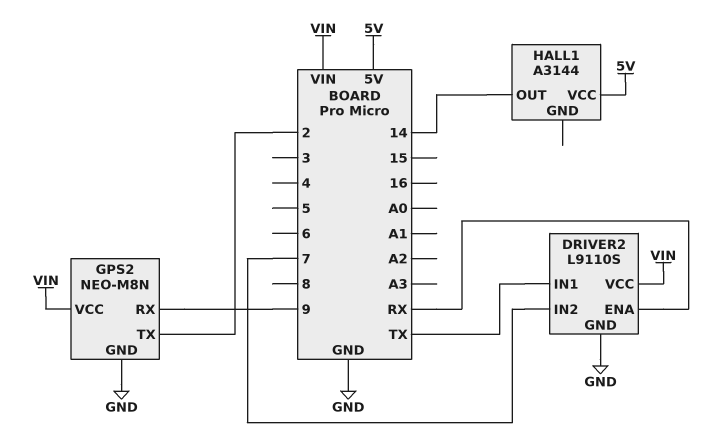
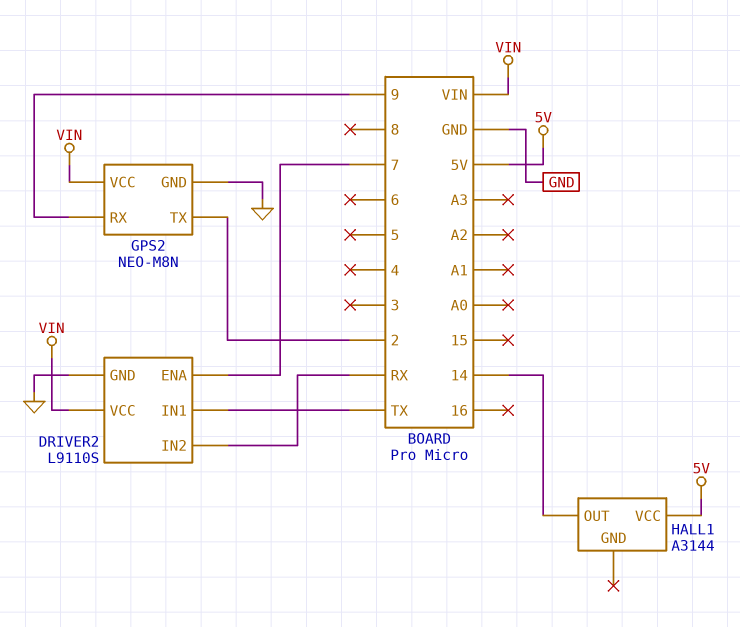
DRIVER2 pin ENA: RX -> 7
DRIVER2 pin IN2: 7 -> RX

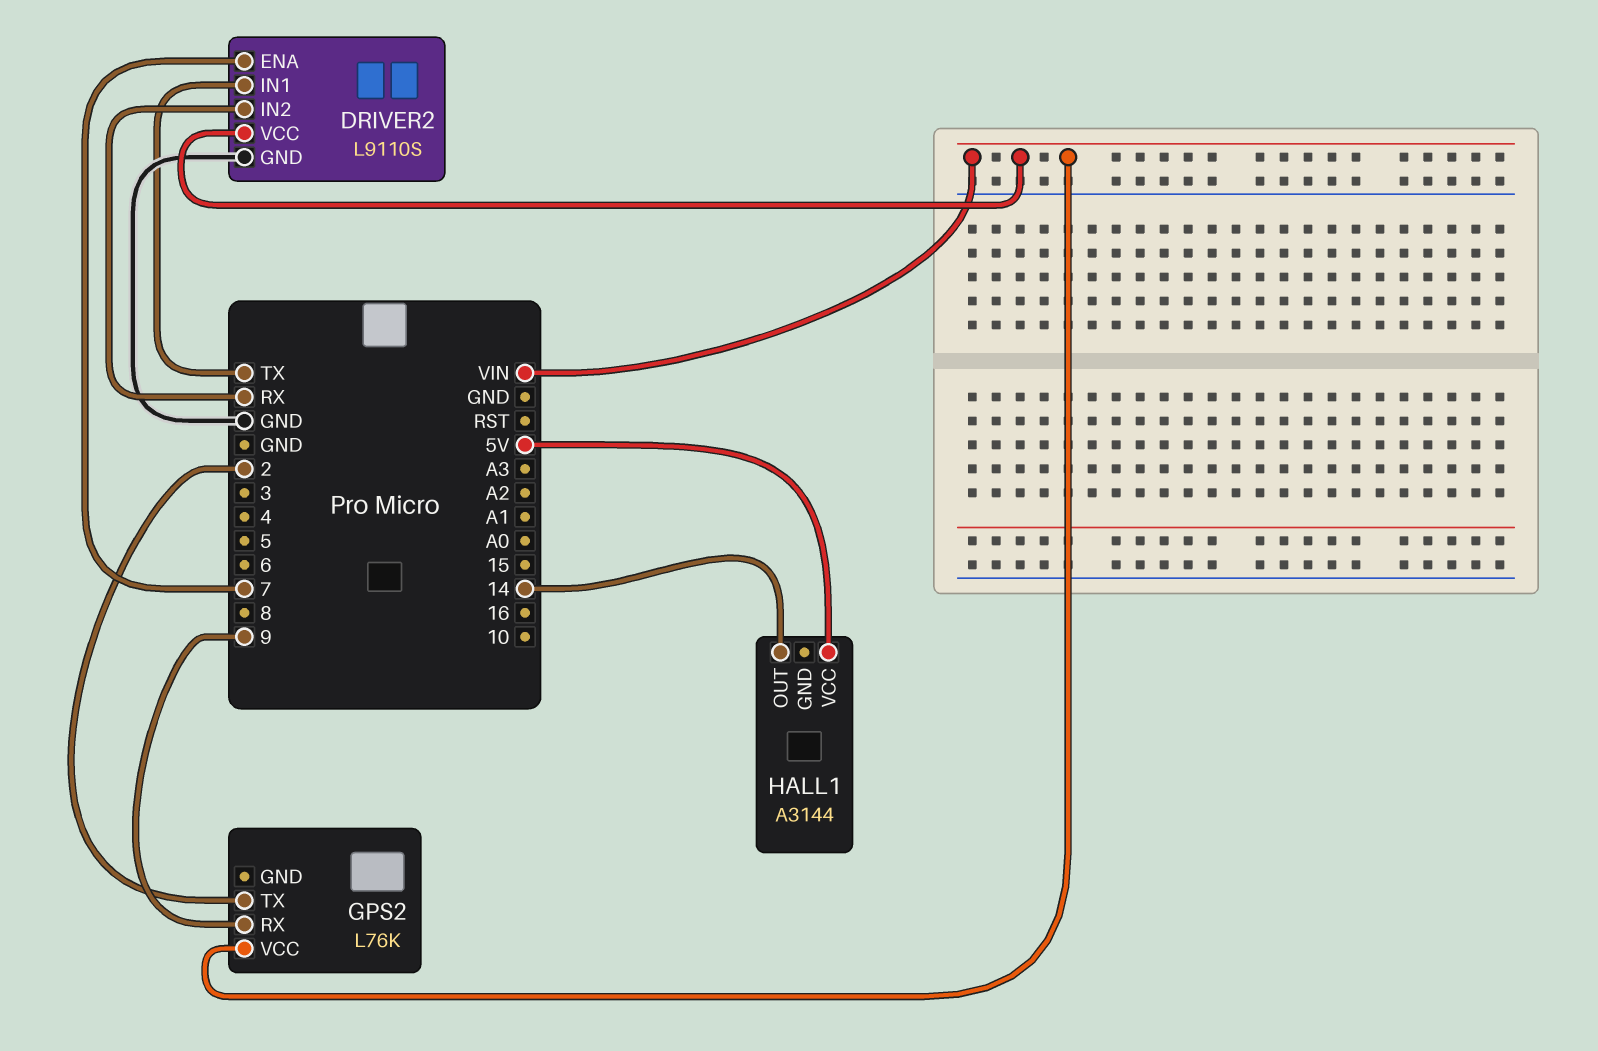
GPS2: NEO-M8N -> L76K
GPS2 pin GND: GND -> none

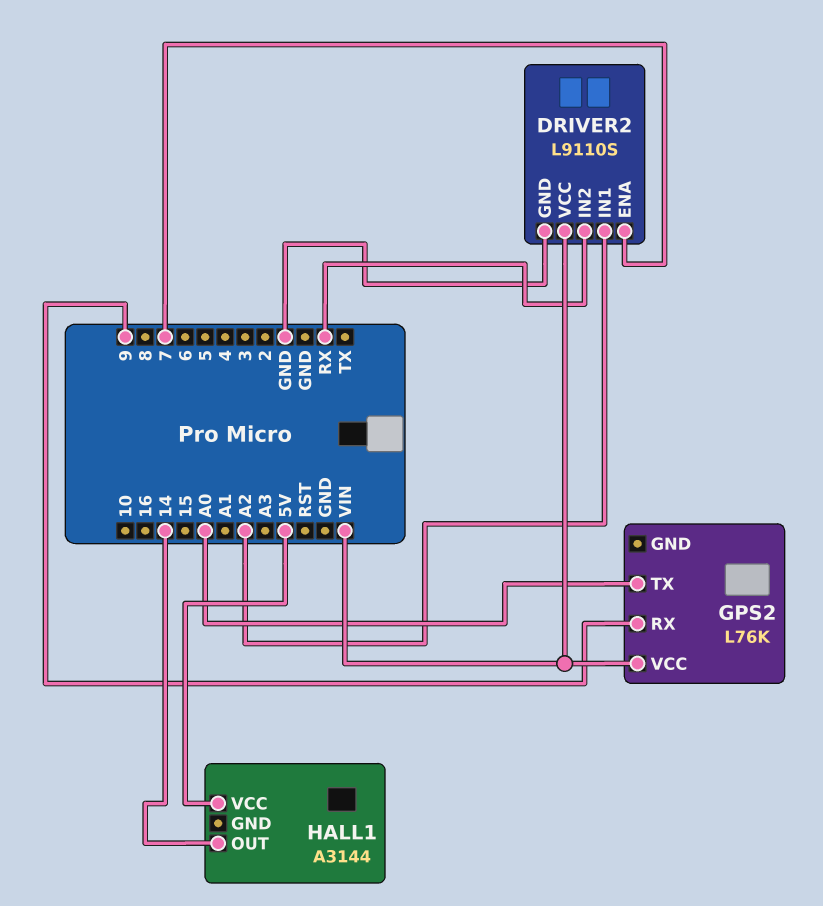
DRIVER2 pin IN1: TX -> A2
GPS2 pin TX: 2 -> A0

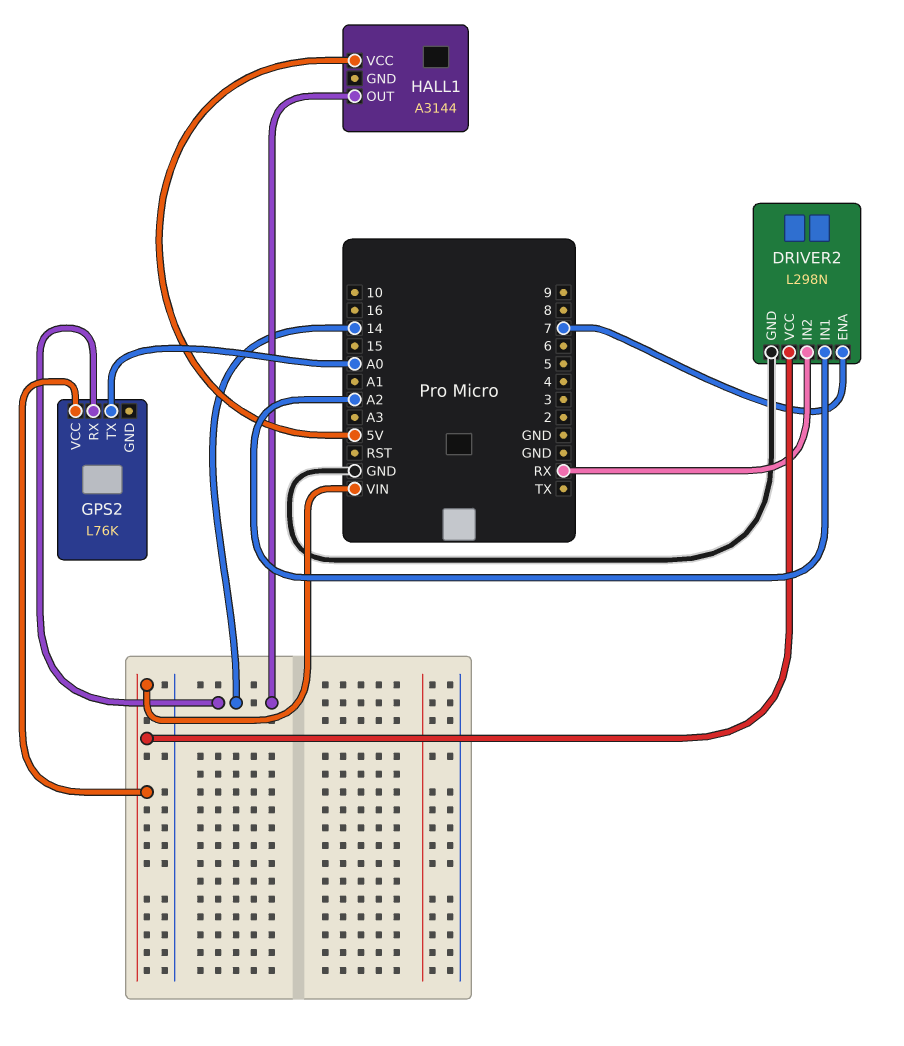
DRIVER2: L9110S -> L298N
GPS2 pin RX: 9 -> 14

